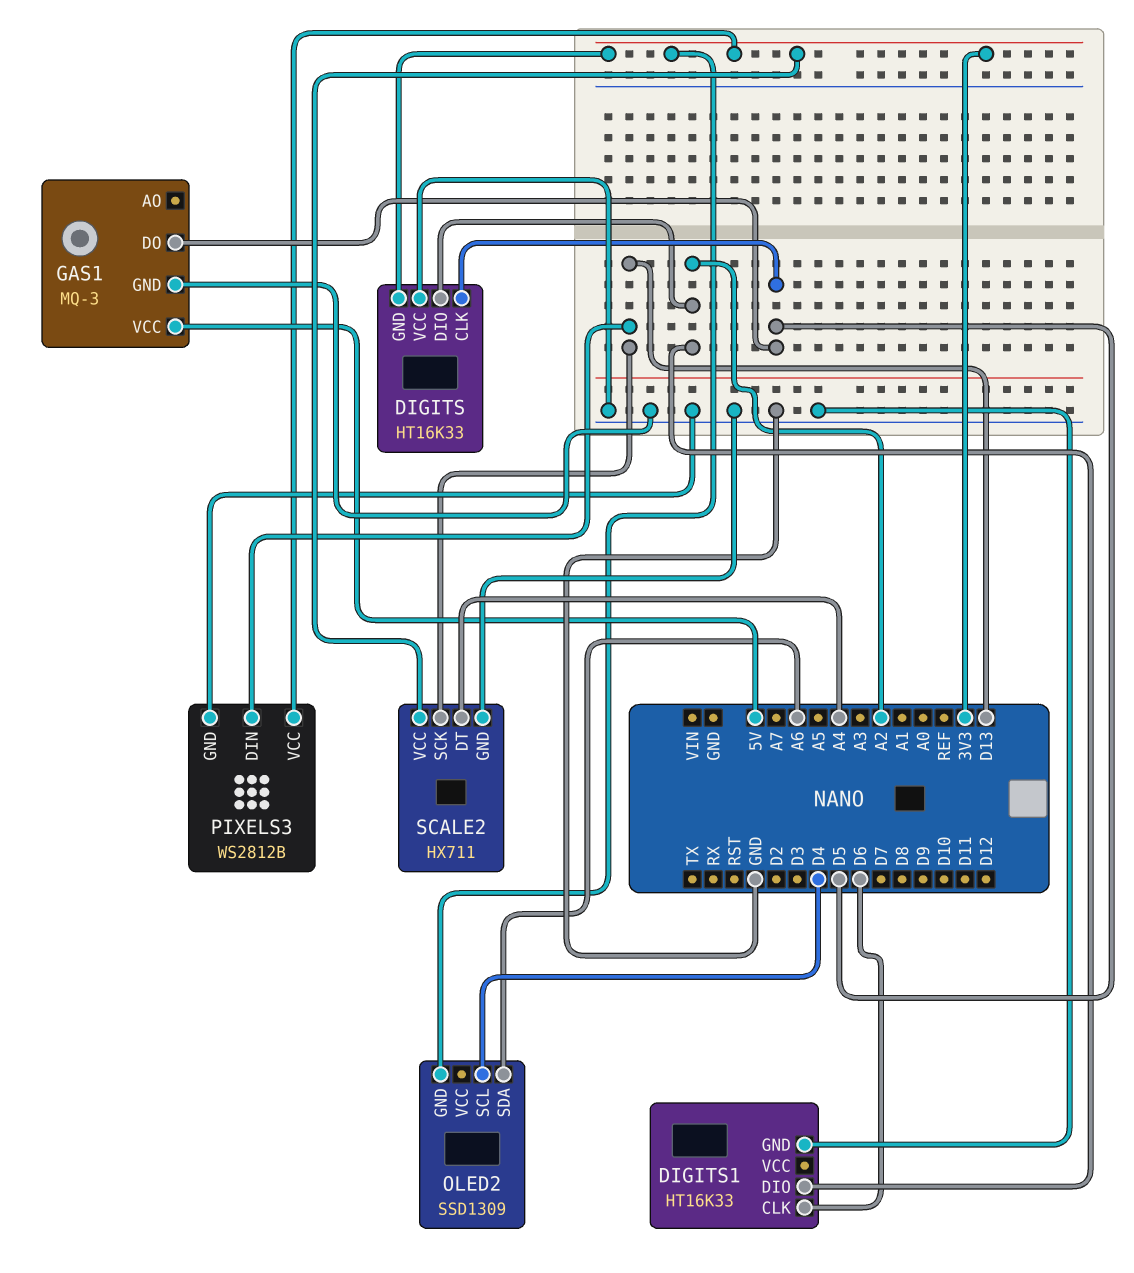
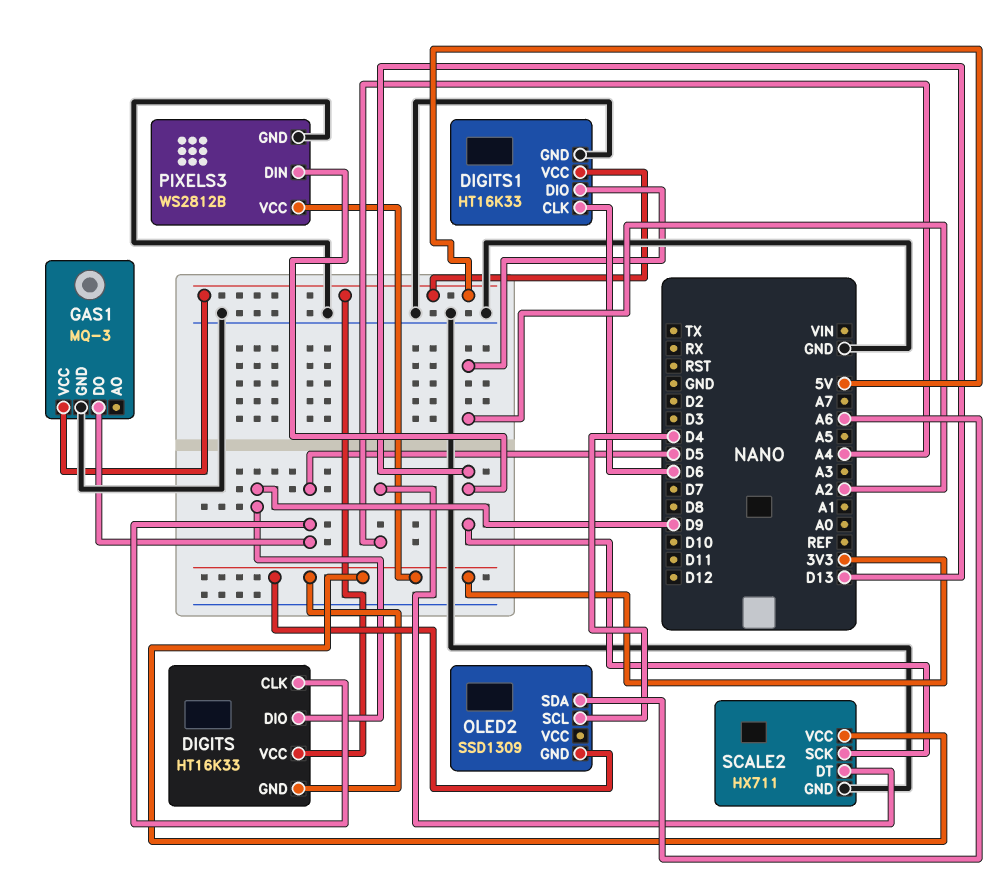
DIGITS pin DIO: A2 -> D9
DIGITS pin VCC: GND -> 5V
DIGITS1 pin VCC: none -> 5V

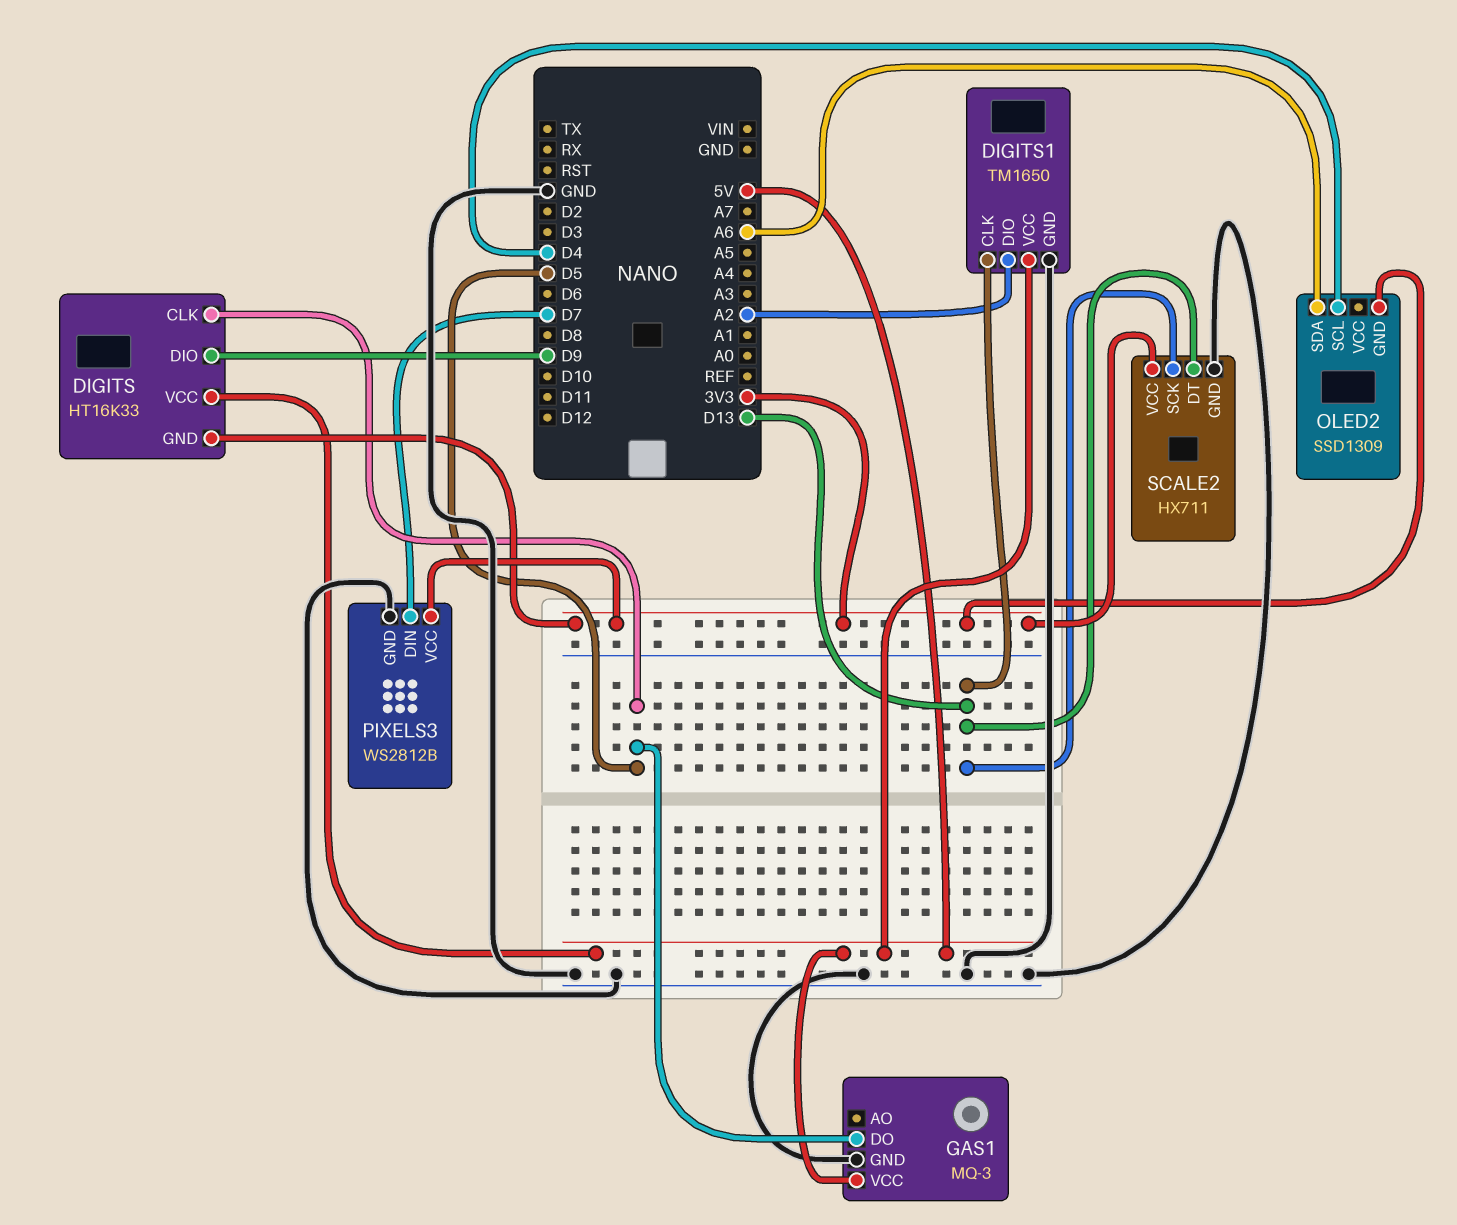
DIGITS1: HT16K33 -> TM1650
DIGITS1 pin CLK: D6 -> D13
PIXELS3 pin DIN: D13 -> D7
SCALE2 pin DT: A4 -> D13

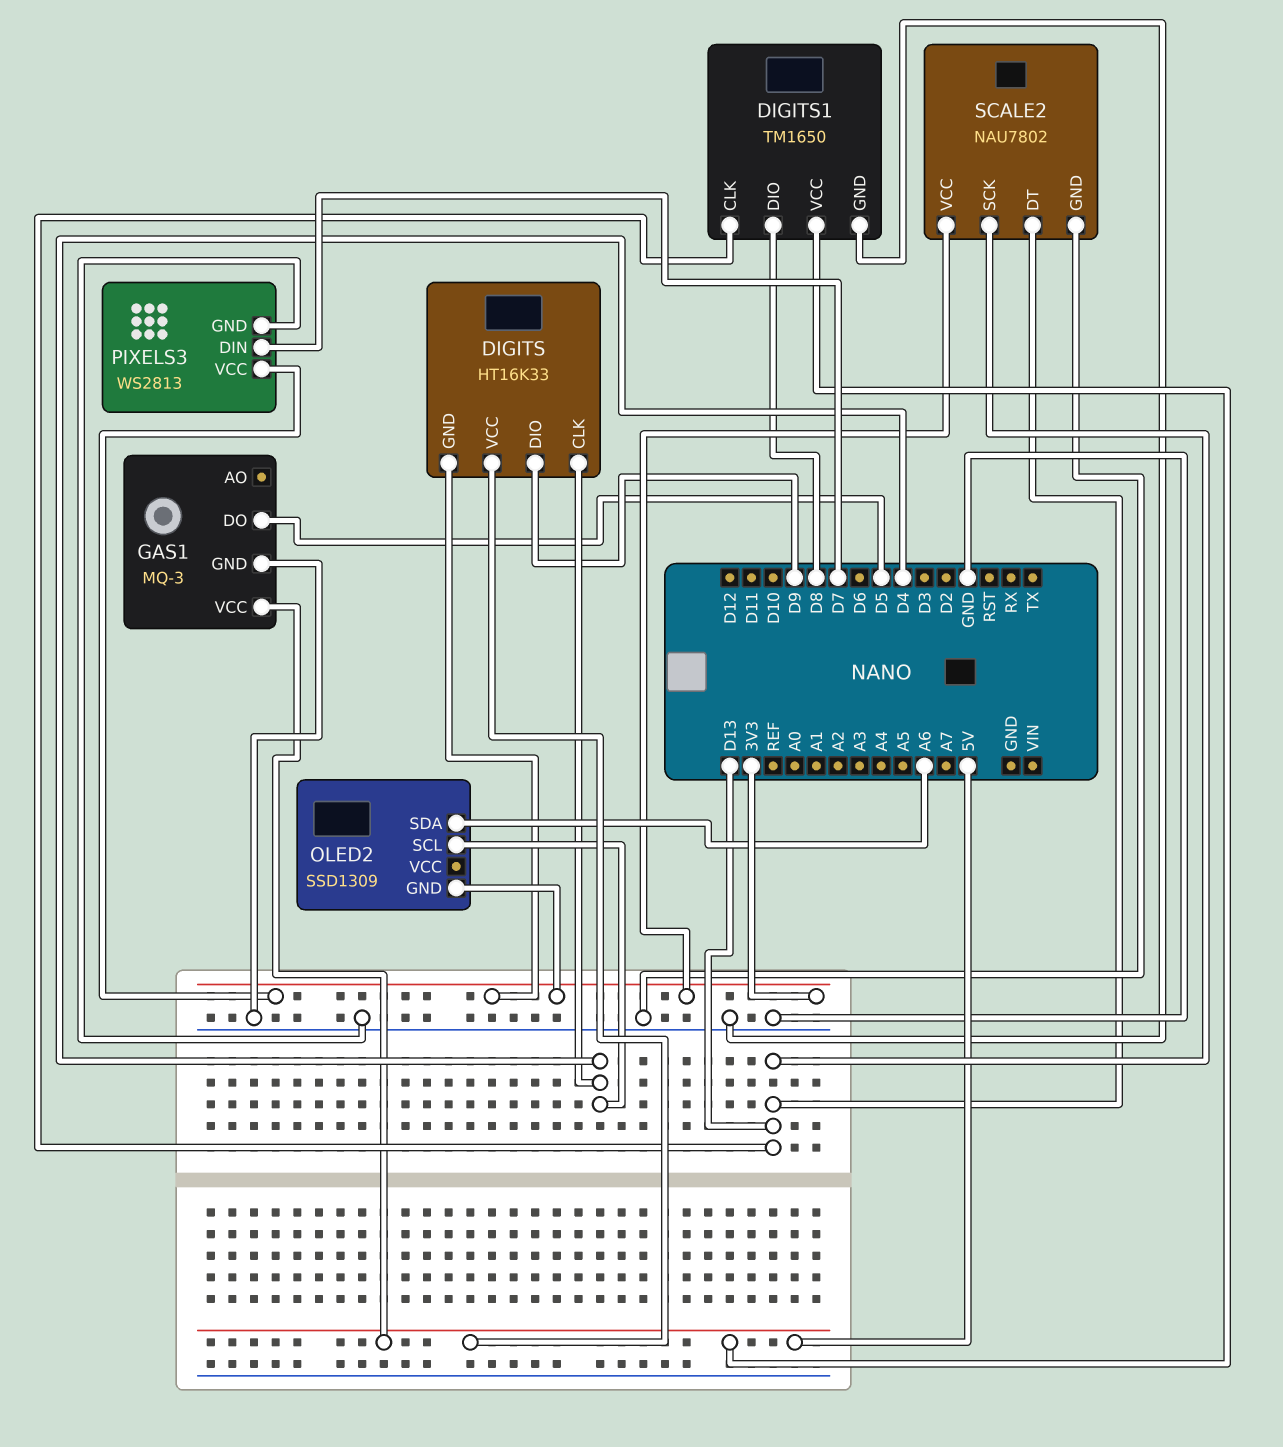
DIGITS pin CLK: D5 -> D4
DIGITS1 pin DIO: A2 -> D8
PIXELS3: WS2812B -> WS2813
SCALE2: HX711 -> NAU7802

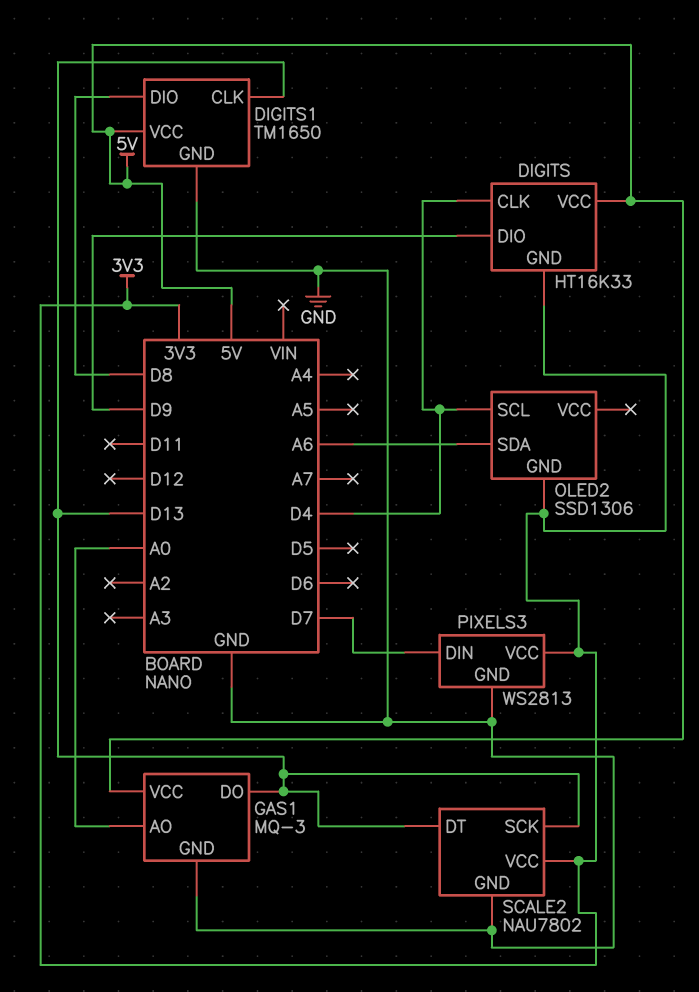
GAS1 pin AO: none -> A0
GAS1 pin DO: D5 -> D13
OLED2: SSD1309 -> SSD1306

